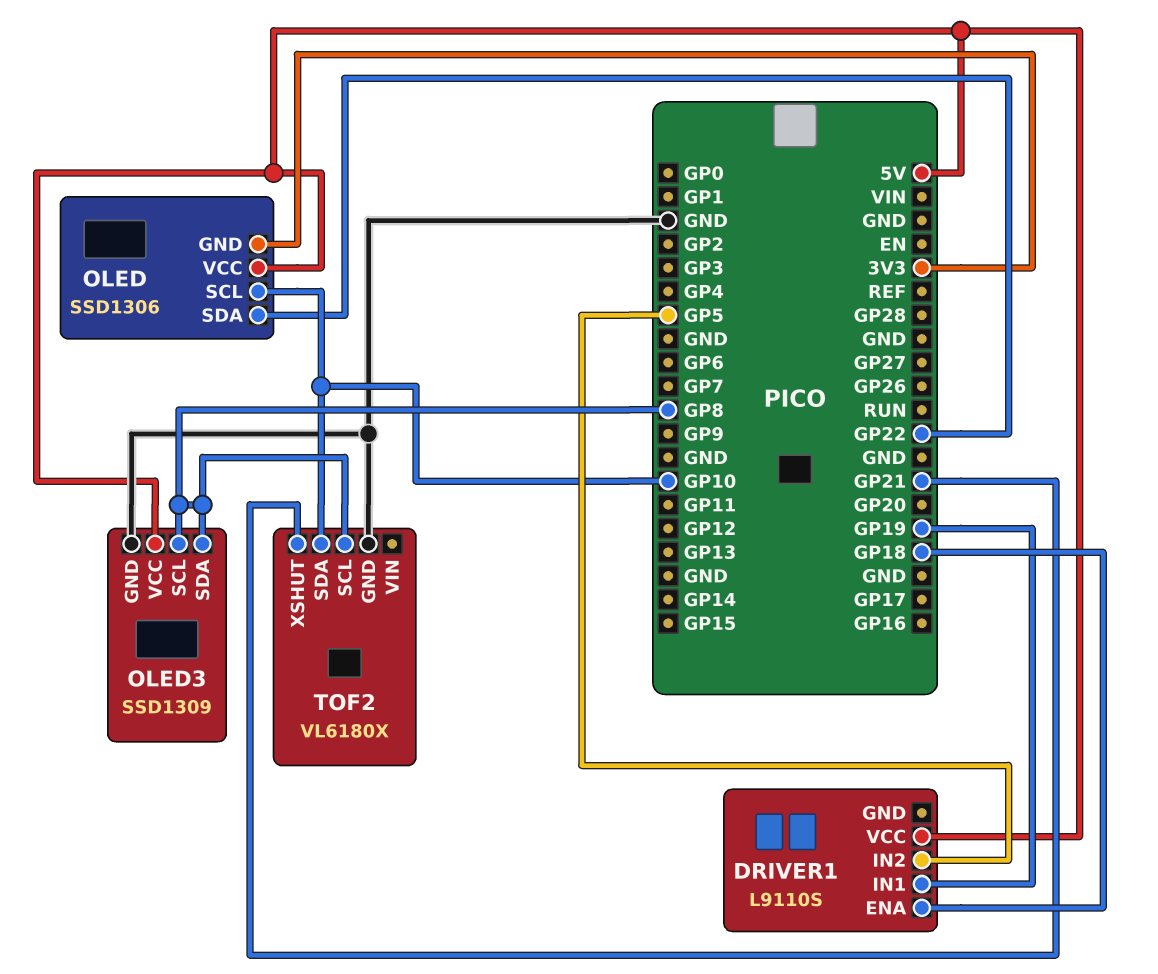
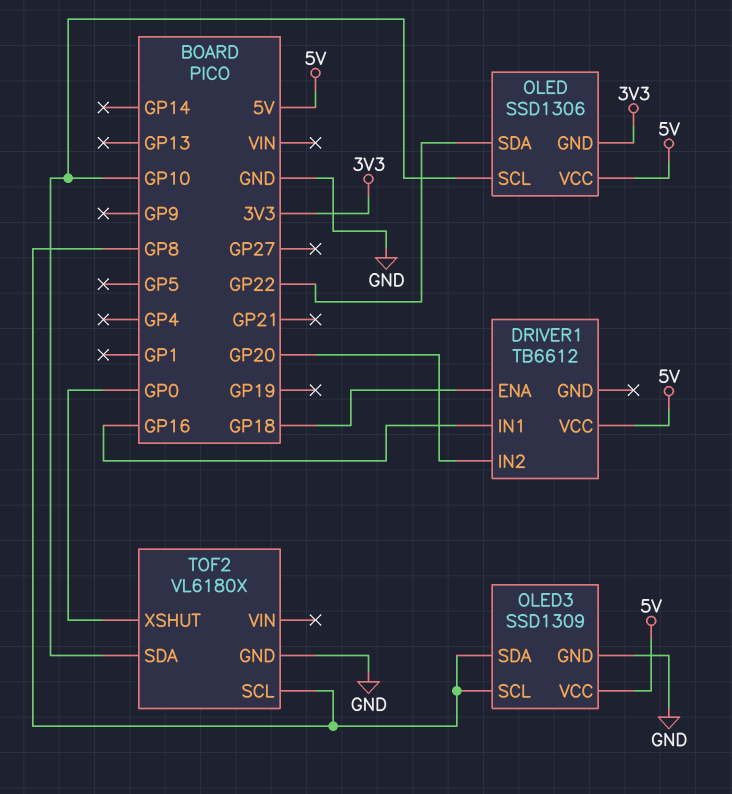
DRIVER1: L9110S -> TB6612
DRIVER1 pin IN1: GP19 -> GP16
DRIVER1 pin IN2: GP5 -> GP20
TOF2 pin XSHUT: GP21 -> GP0

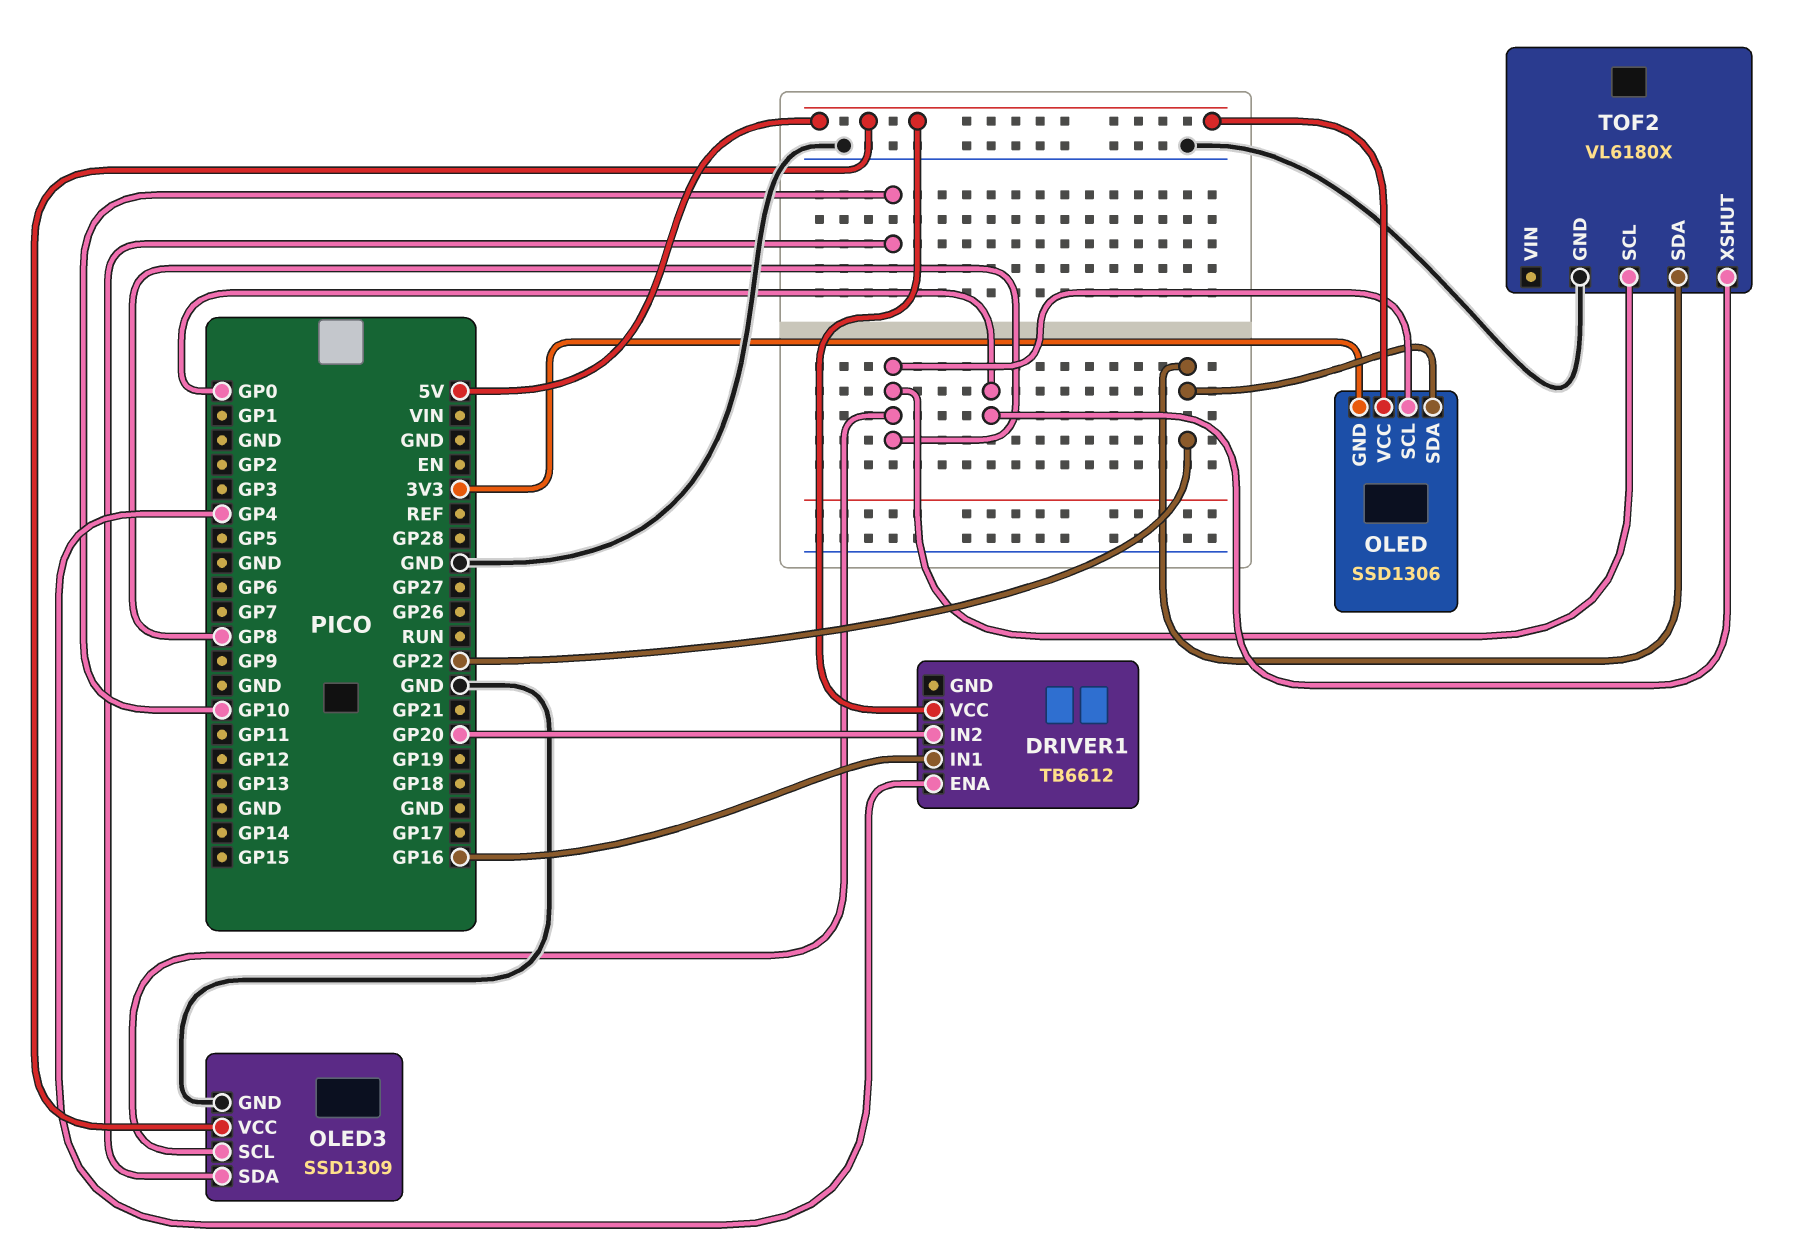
DRIVER1 pin ENA: GP18 -> GP4
OLED pin SCL: GP10 -> GP8
OLED3 pin SDA: GP8 -> GP10
TOF2 pin SDA: GP10 -> GP22

